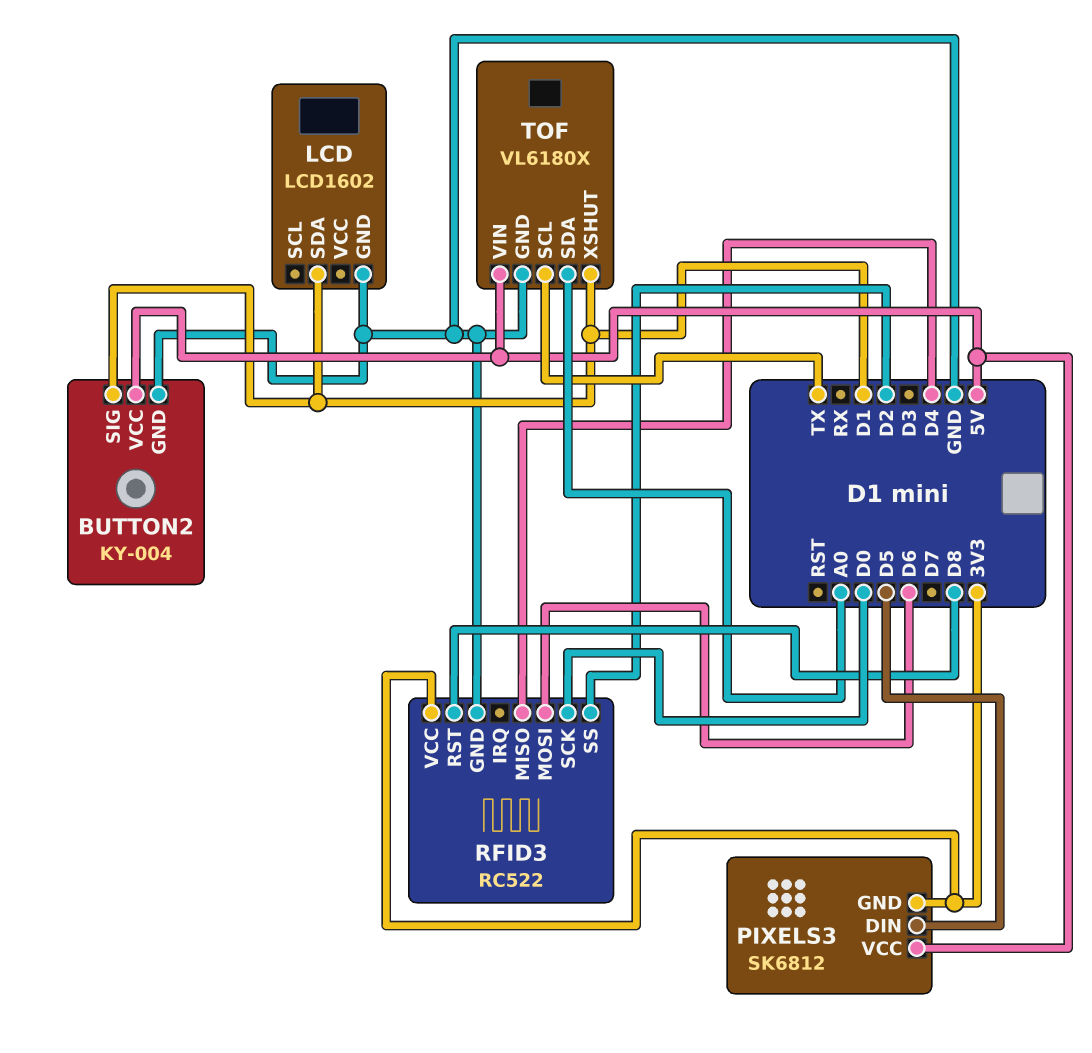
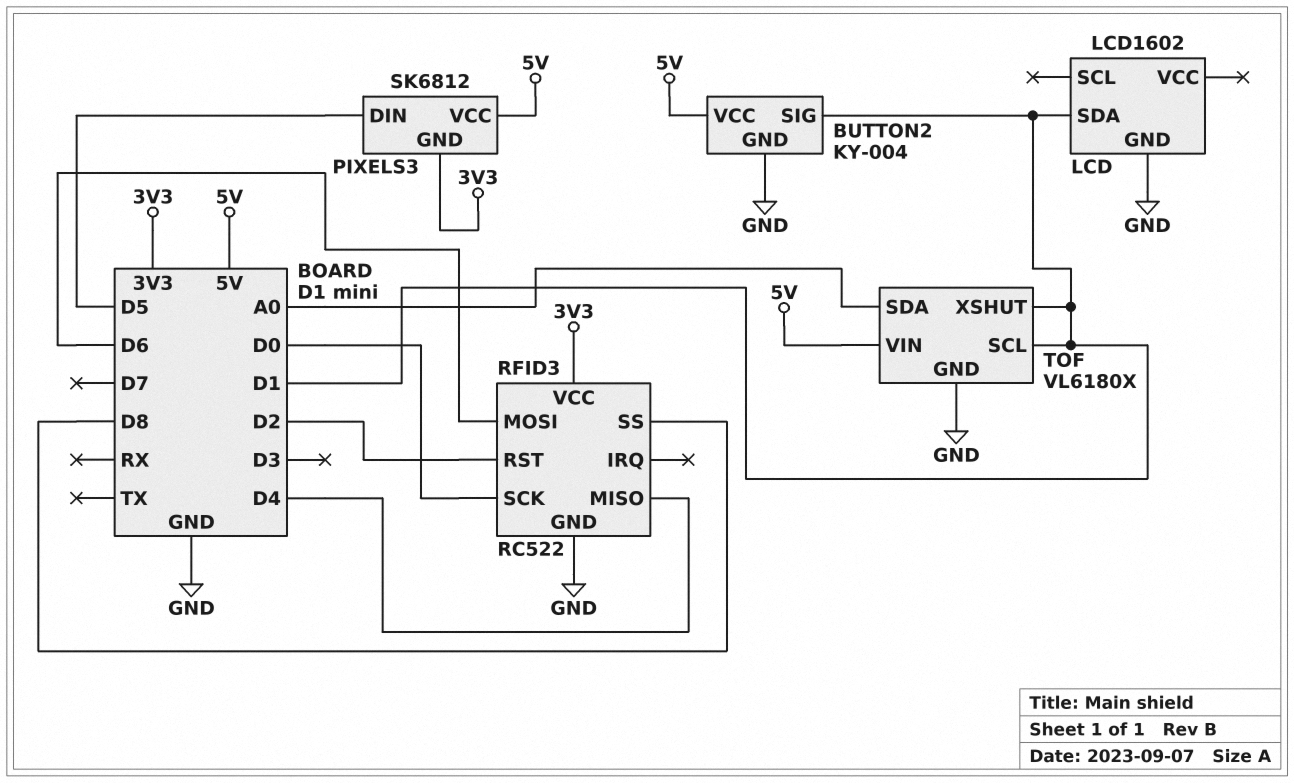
RFID3 pin RST: D8 -> D2
RFID3 pin SS: D2 -> D8
TOF pin SCL: TX -> D1

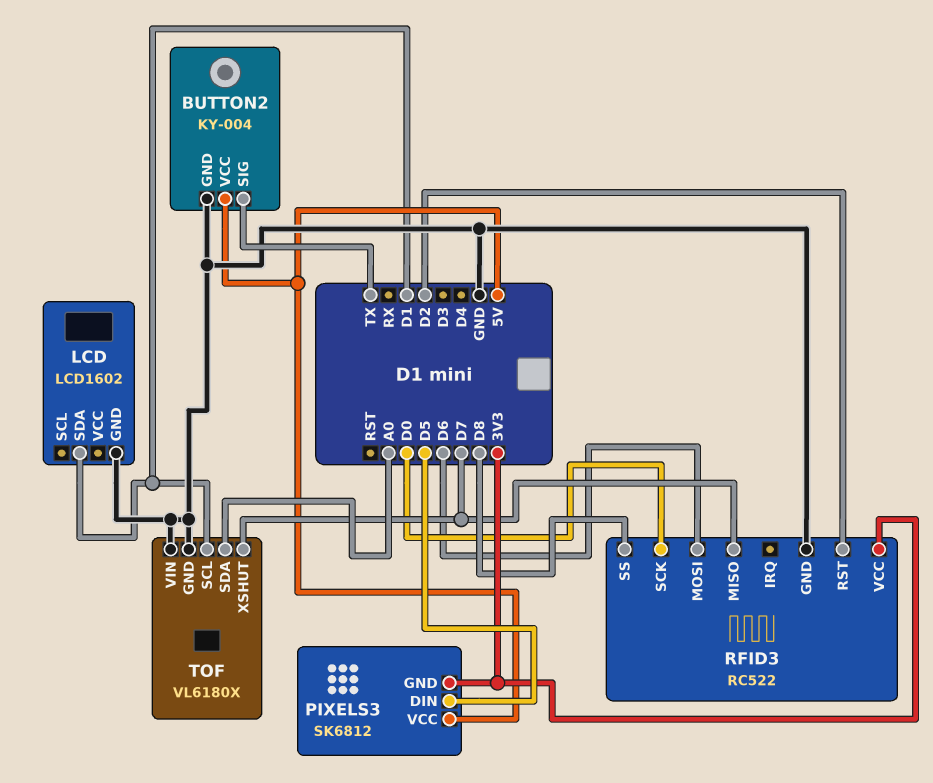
BUTTON2 pin SIG: D1 -> TX
RFID3 pin MISO: D4 -> D7
TOF pin VIN: 5V -> GND
TOF pin XSHUT: D1 -> D7

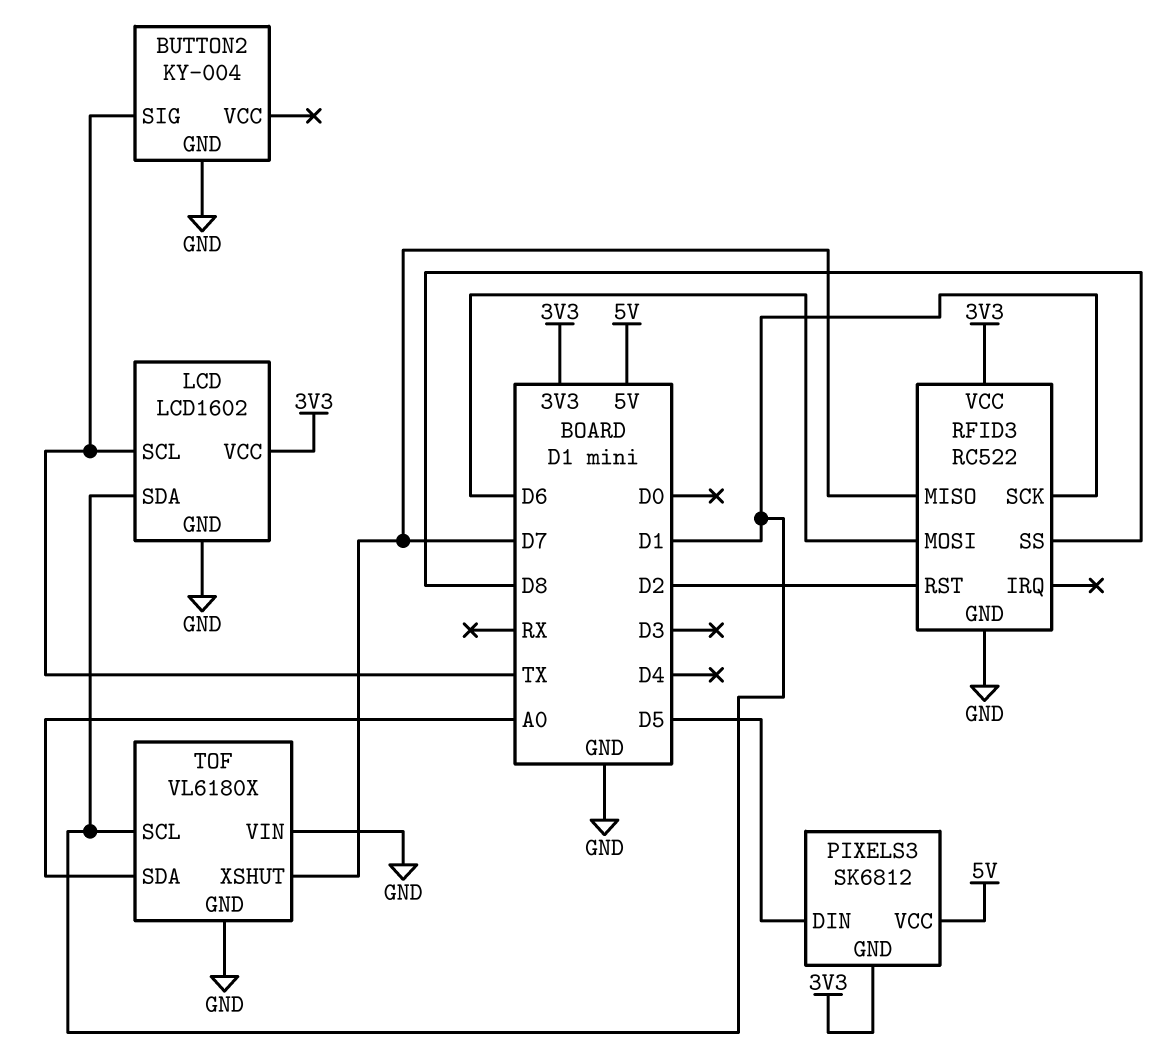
BUTTON2 pin VCC: 5V -> none
LCD pin SCL: none -> TX
LCD pin VCC: none -> 3V3
RFID3 pin SCK: D0 -> D1

